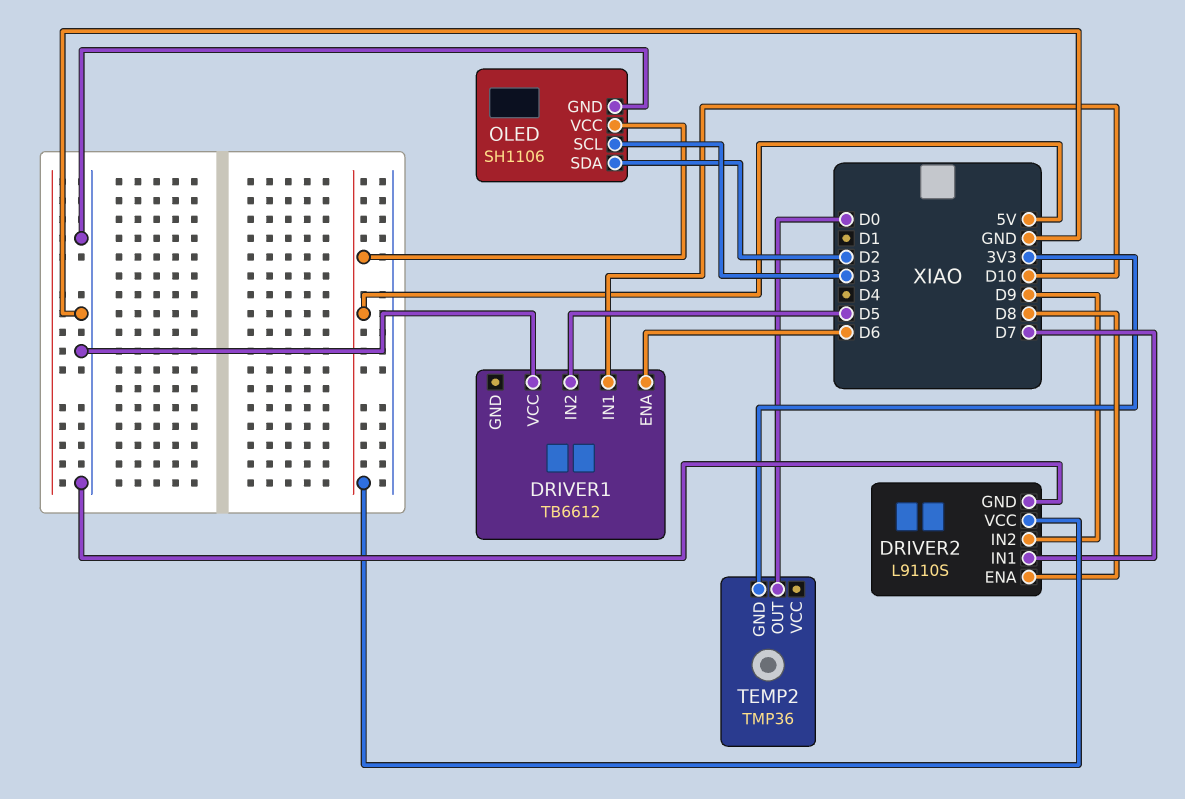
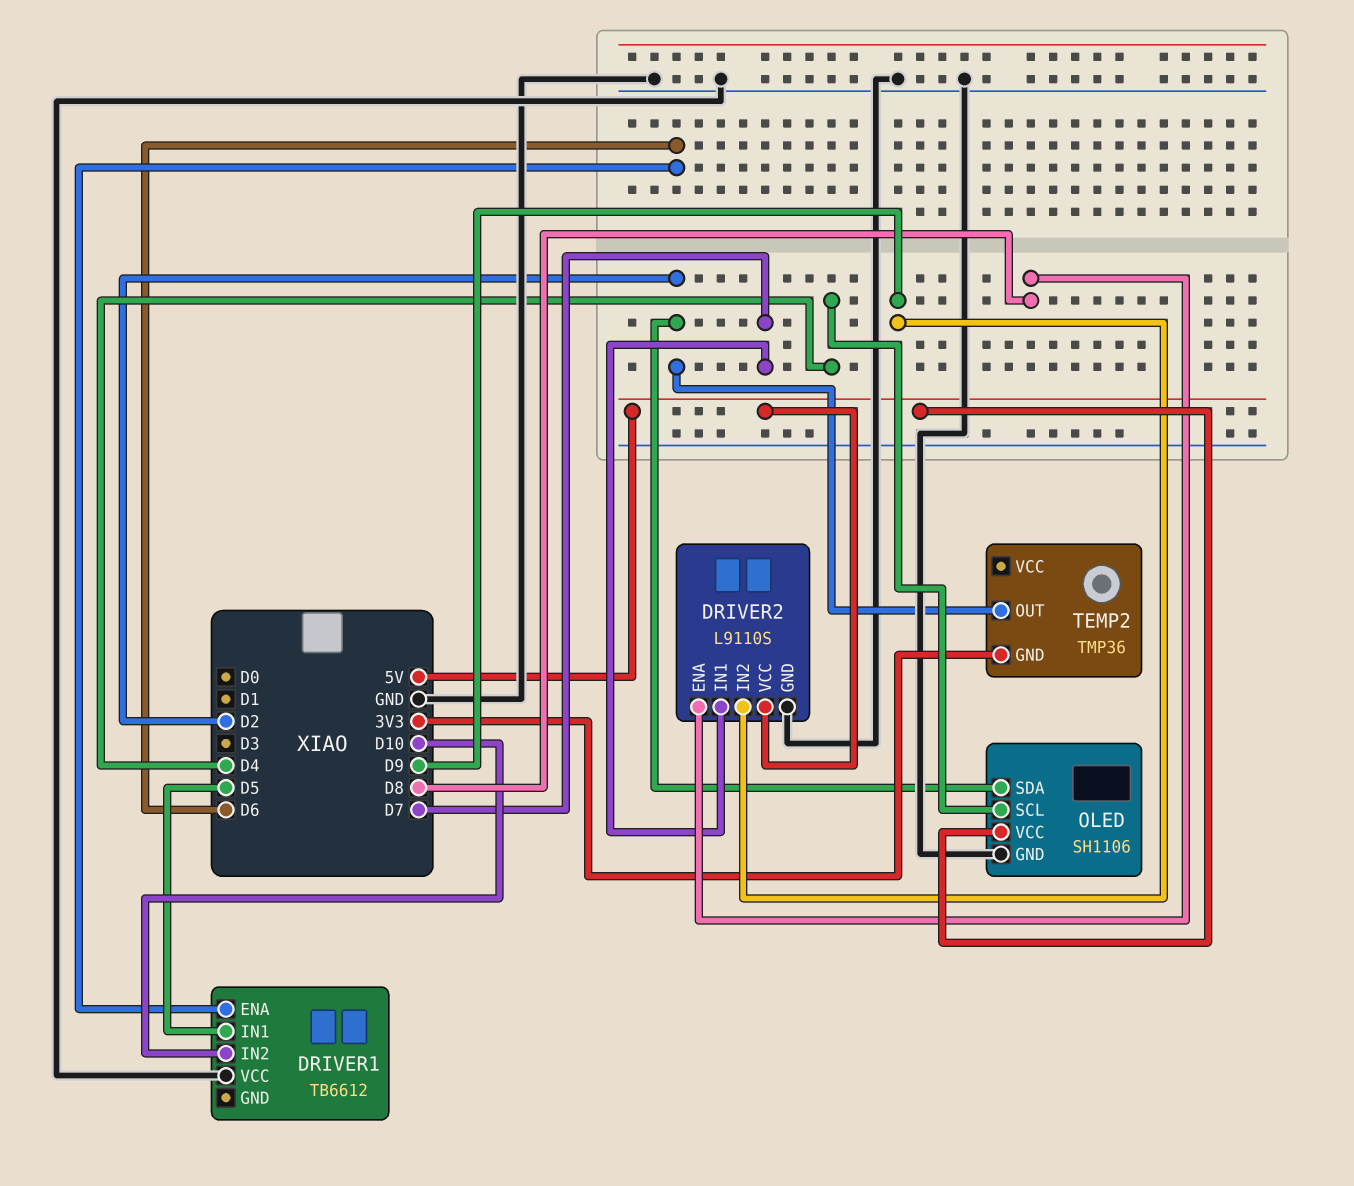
DRIVER1 pin IN1: D10 -> D5
DRIVER1 pin IN2: D5 -> D10
OLED pin SCL: D3 -> D4
TEMP2 pin OUT: D0 -> D2

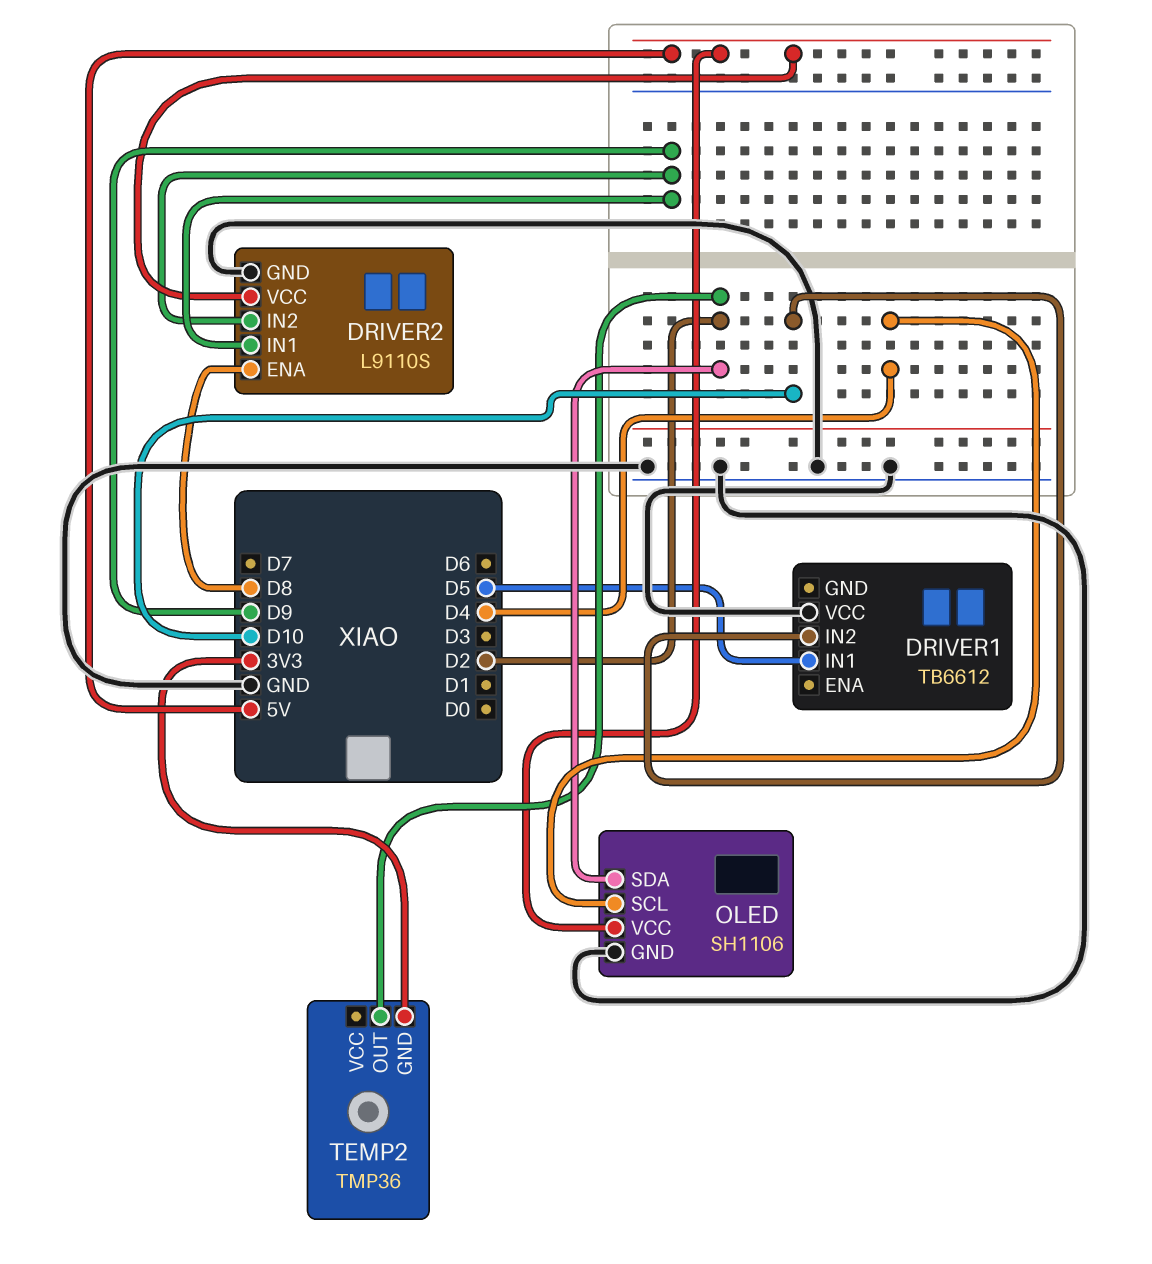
DRIVER1 pin ENA: D6 -> none
DRIVER2 pin IN1: D7 -> D9

